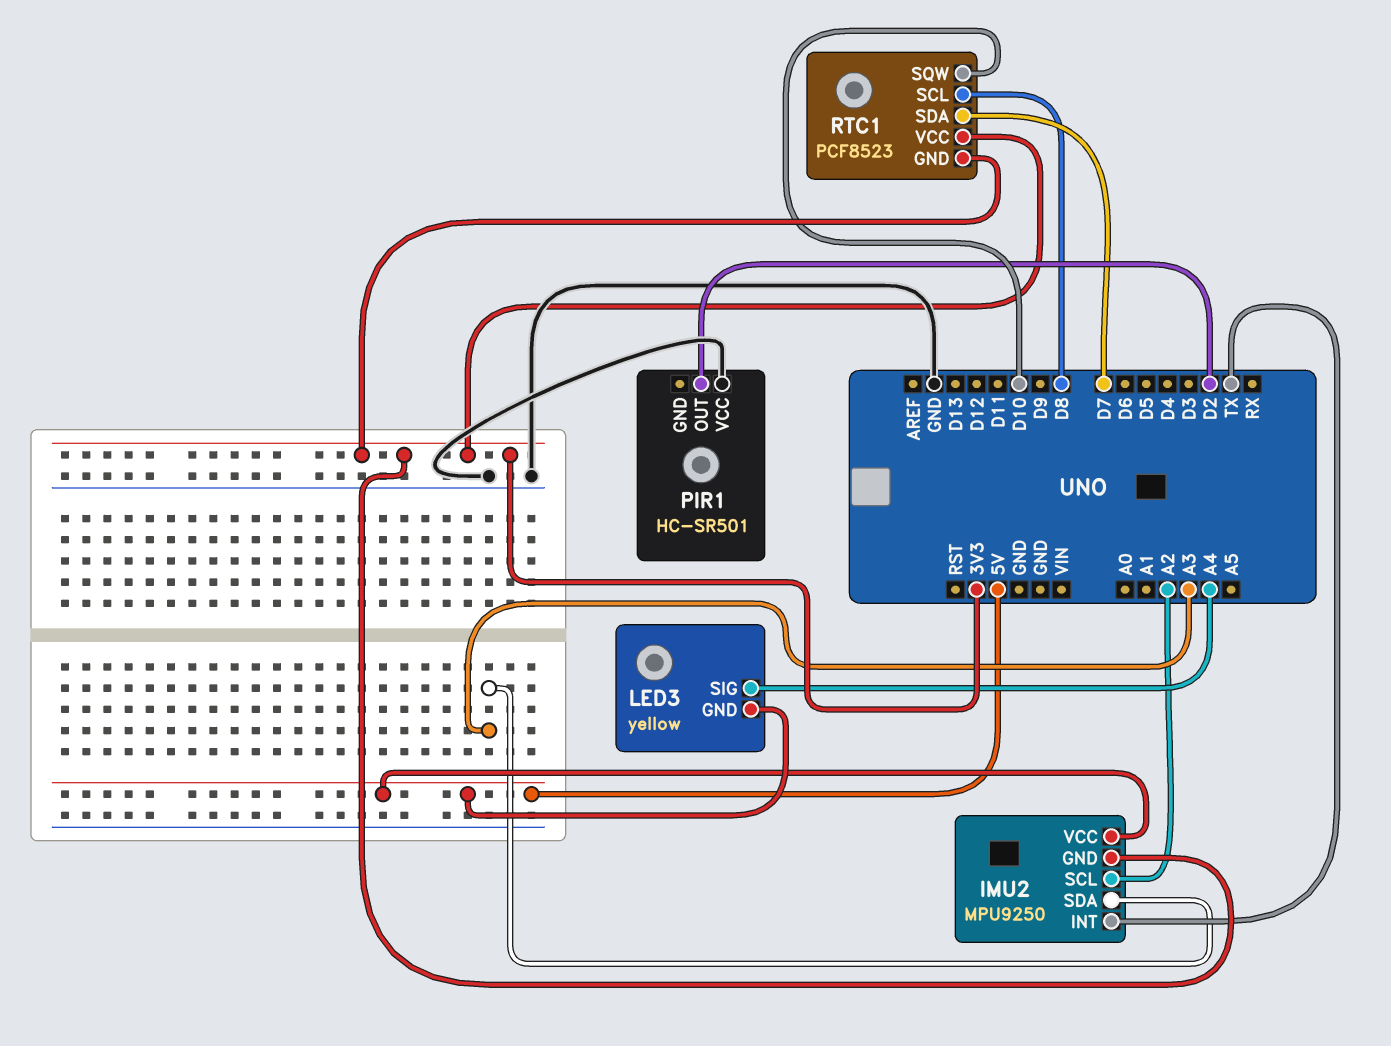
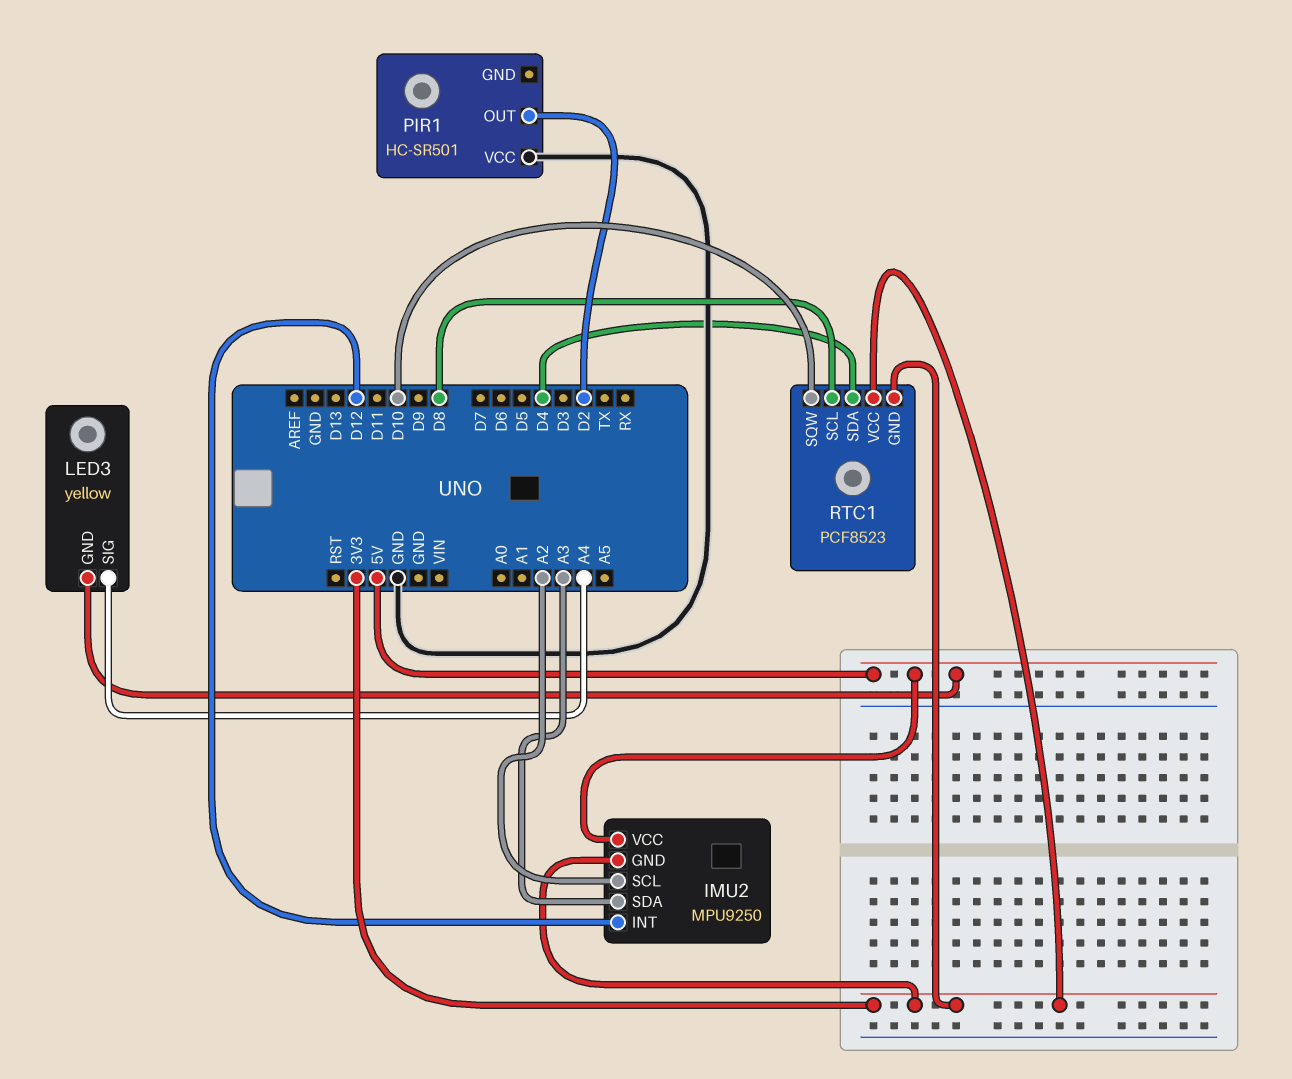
IMU2 pin INT: TX -> D12
RTC1 pin SDA: D7 -> D4

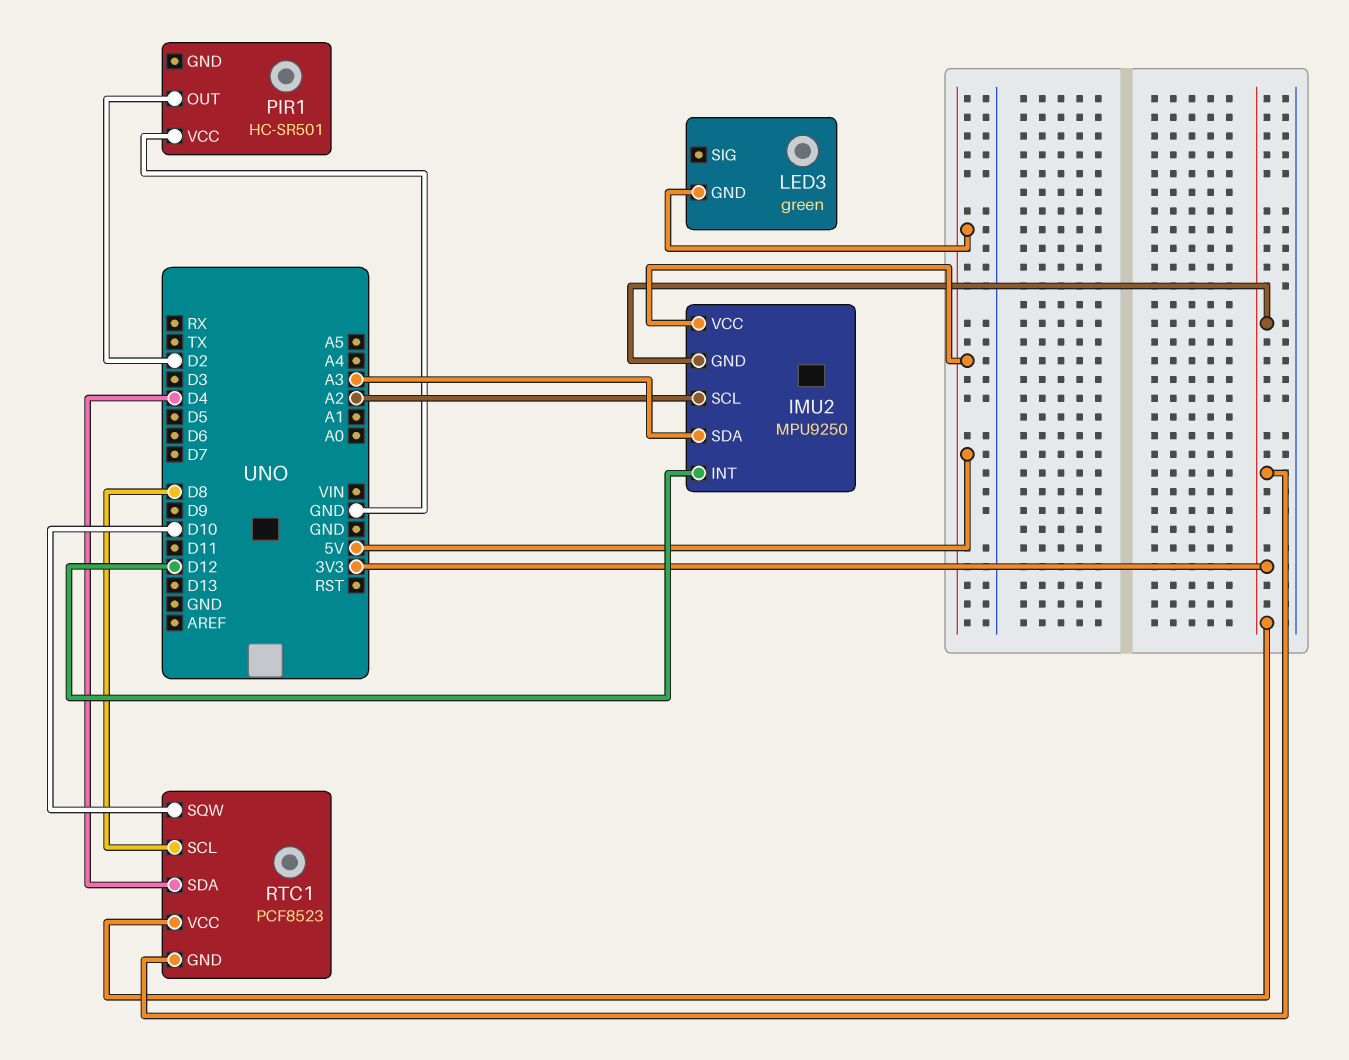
LED3: yellow -> green
LED3 pin SIG: A4 -> none

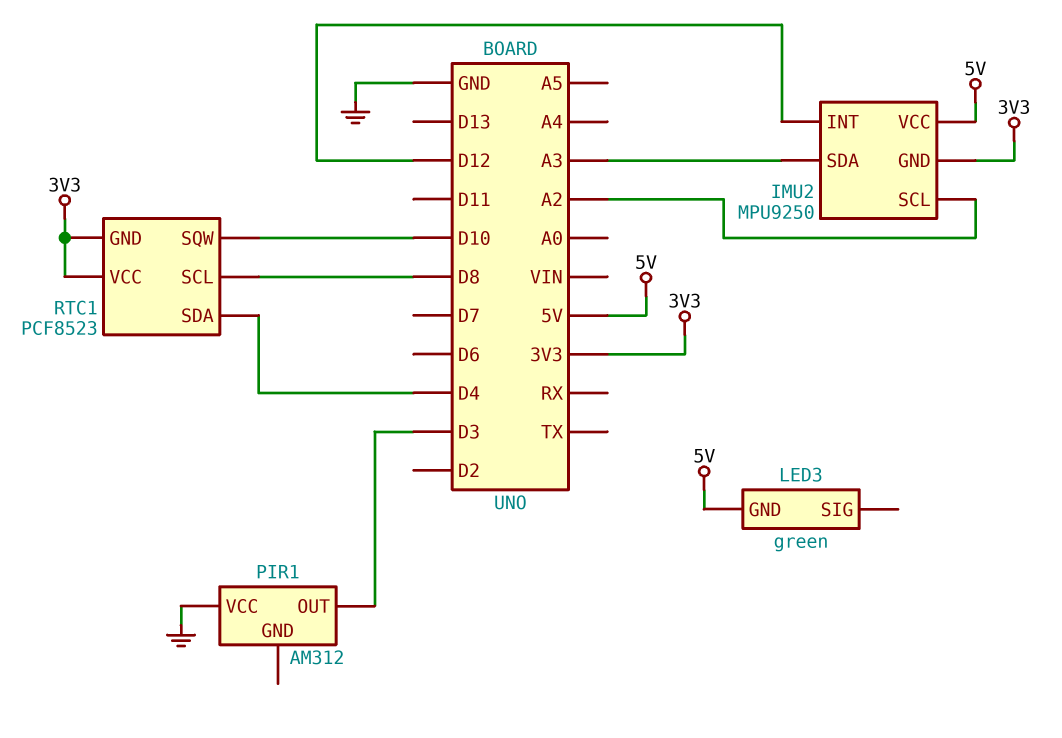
PIR1: HC-SR501 -> AM312
PIR1 pin OUT: D2 -> D3

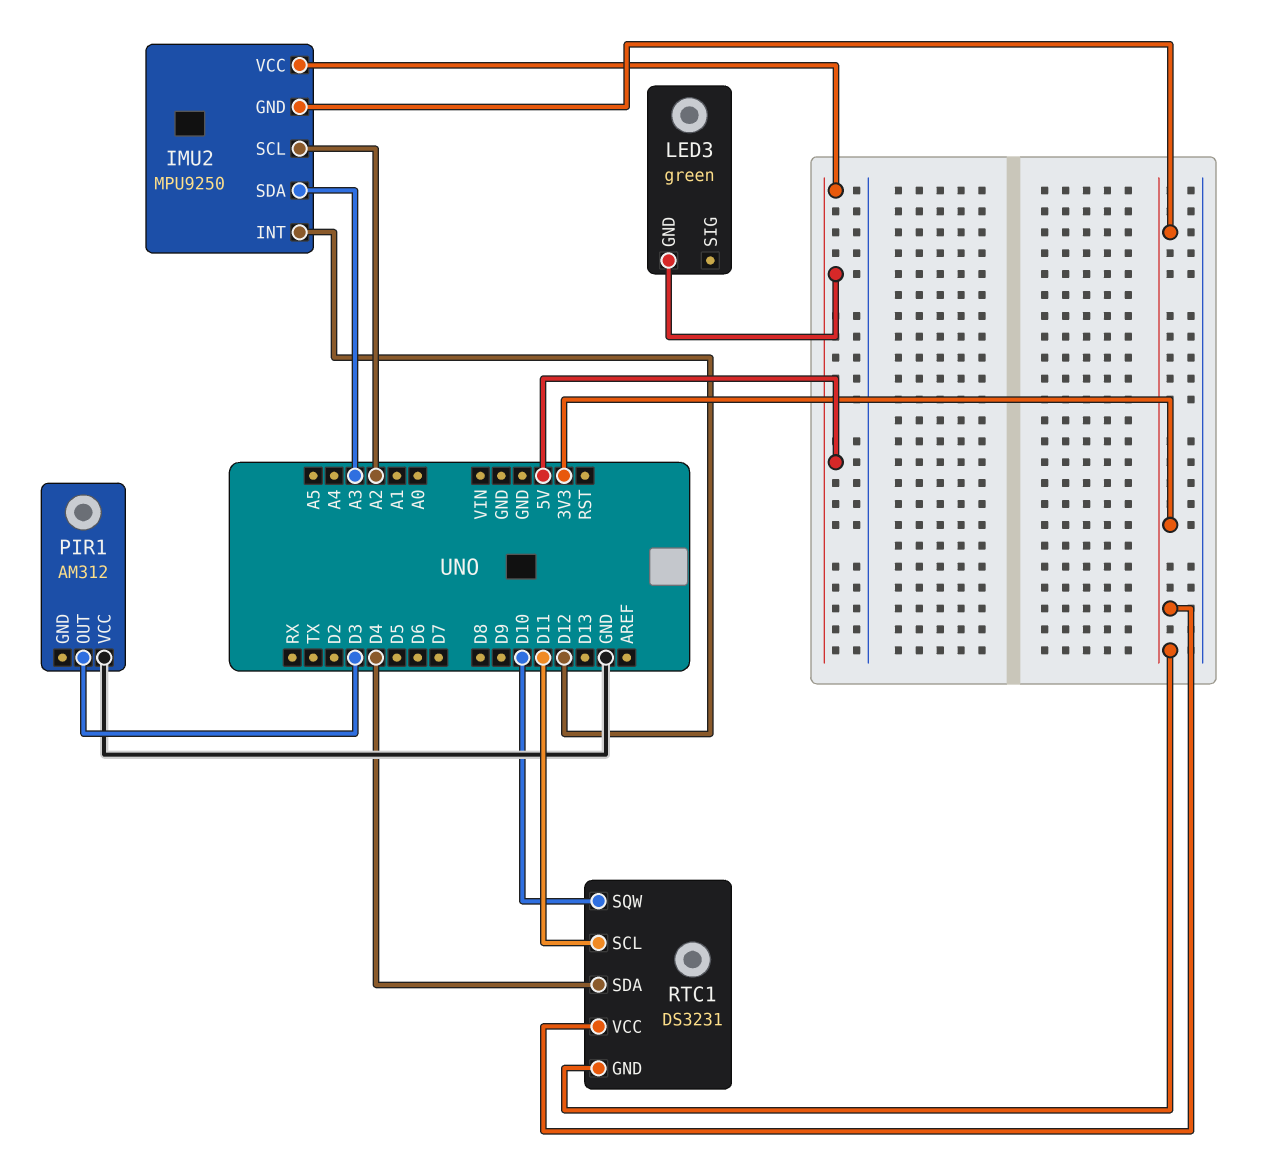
RTC1: PCF8523 -> DS3231
RTC1 pin SCL: D8 -> D11

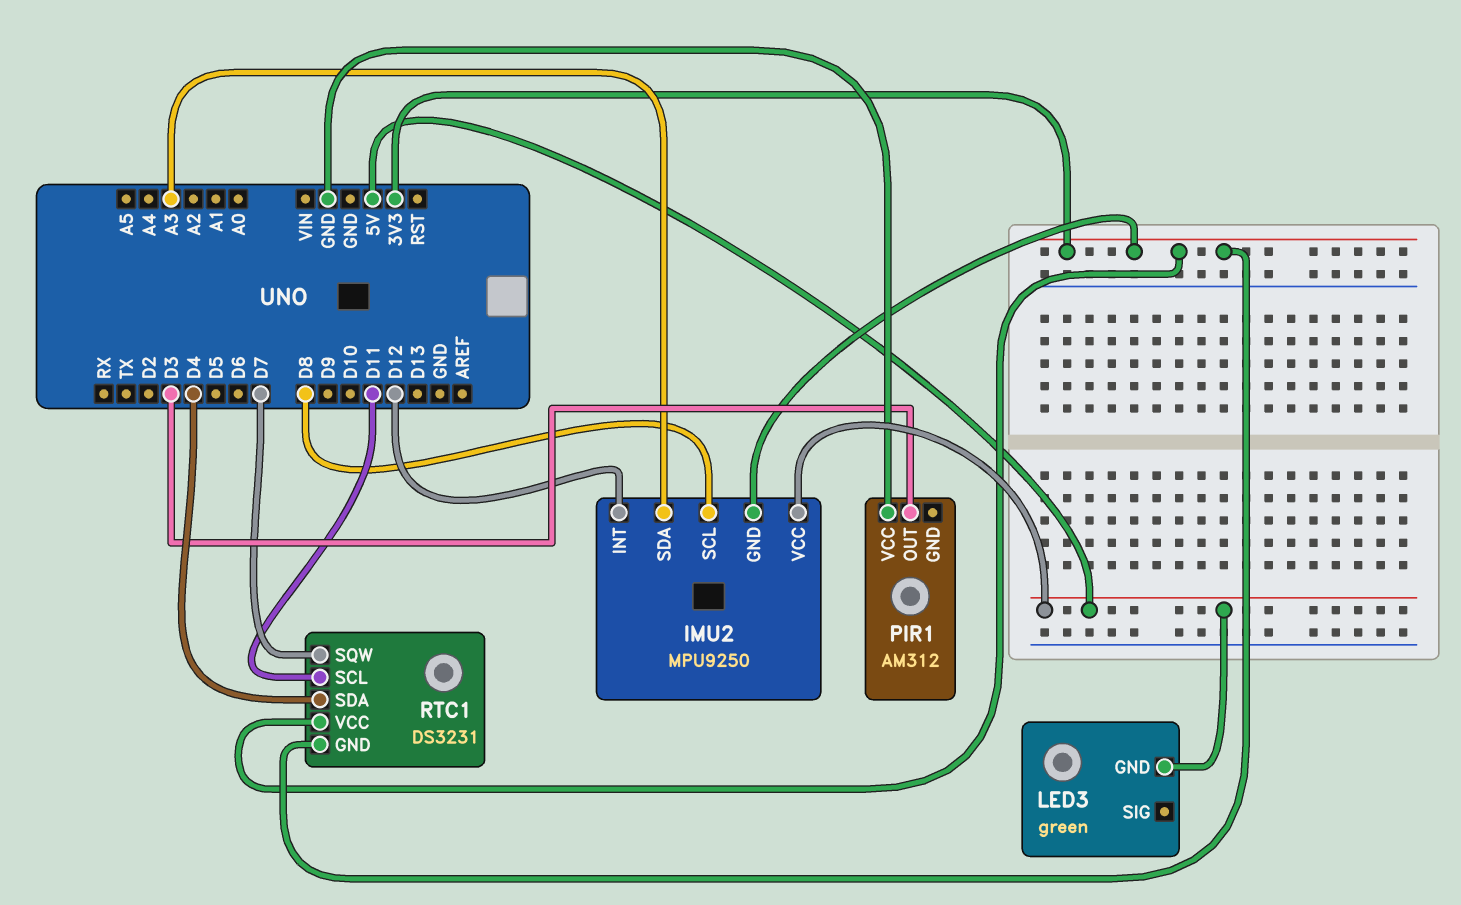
IMU2 pin SCL: A2 -> D8
RTC1 pin SQW: D10 -> D7

